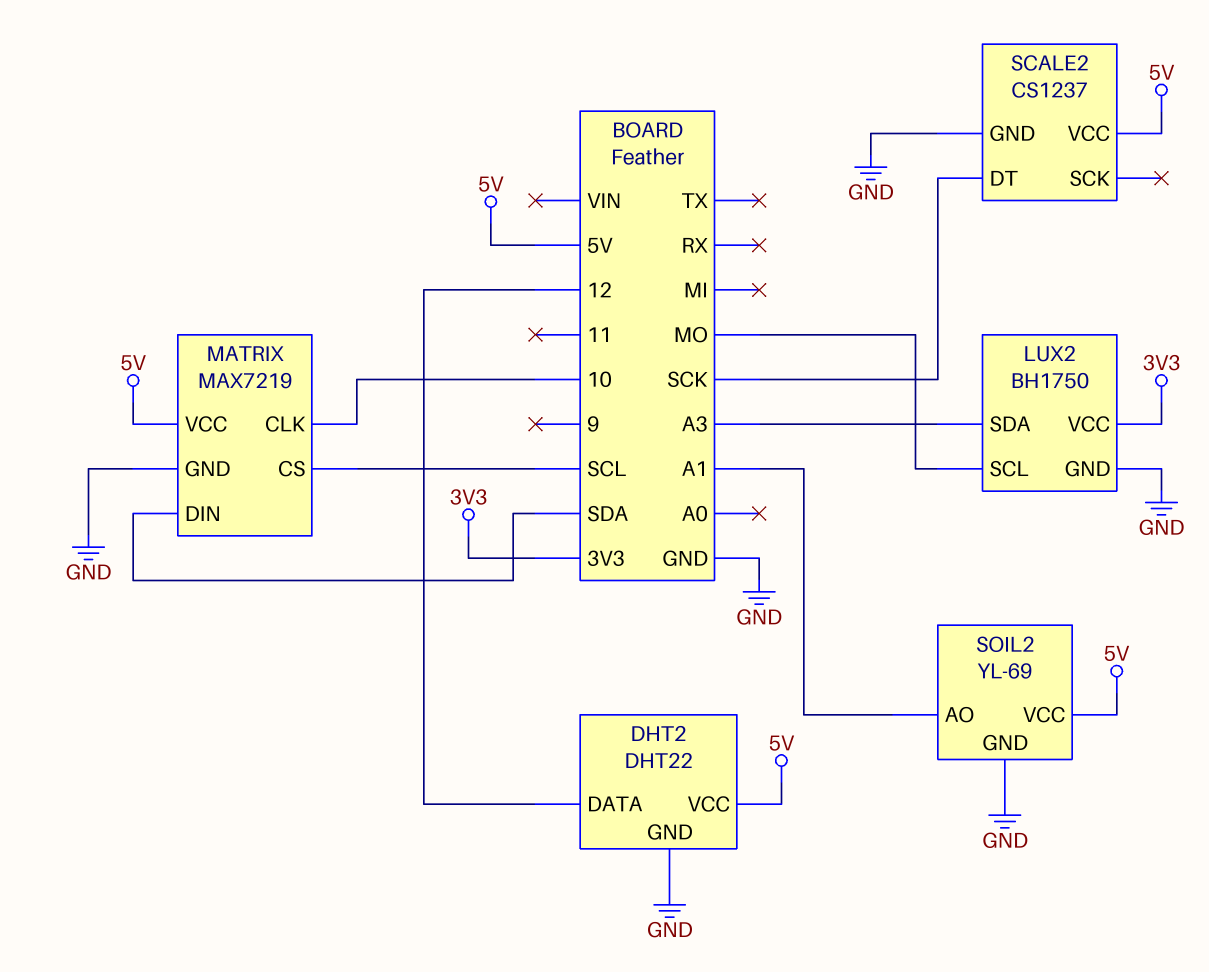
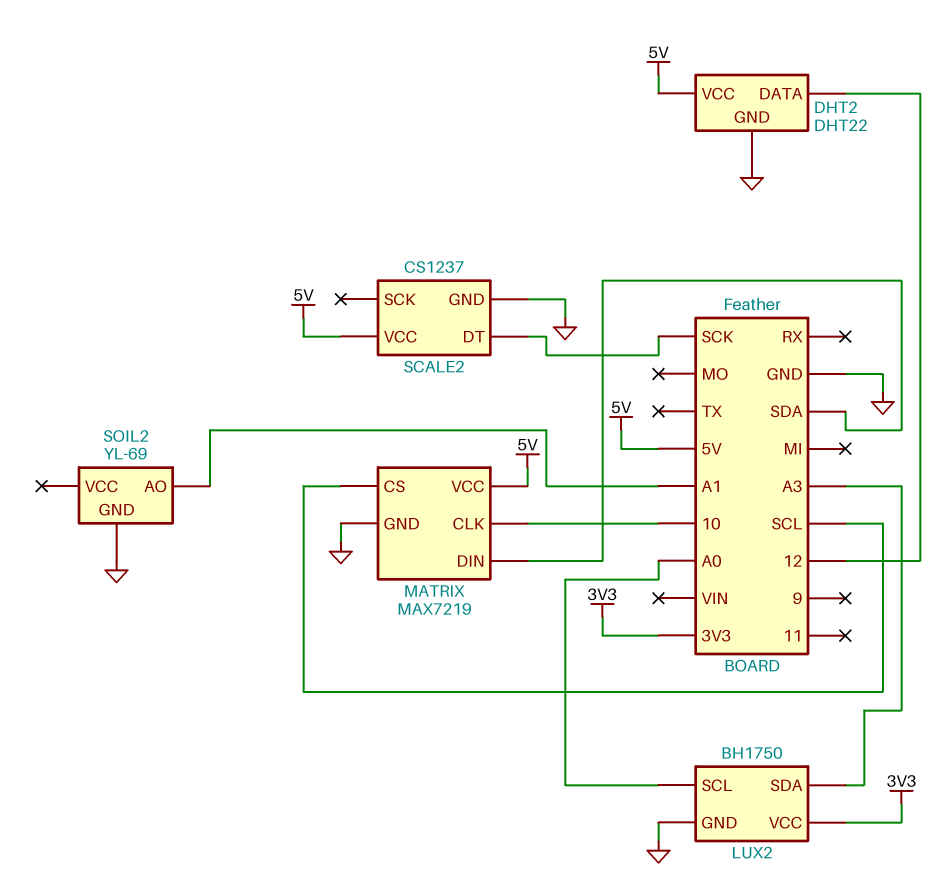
LUX2 pin SCL: MO -> A0
SOIL2 pin VCC: 5V -> none

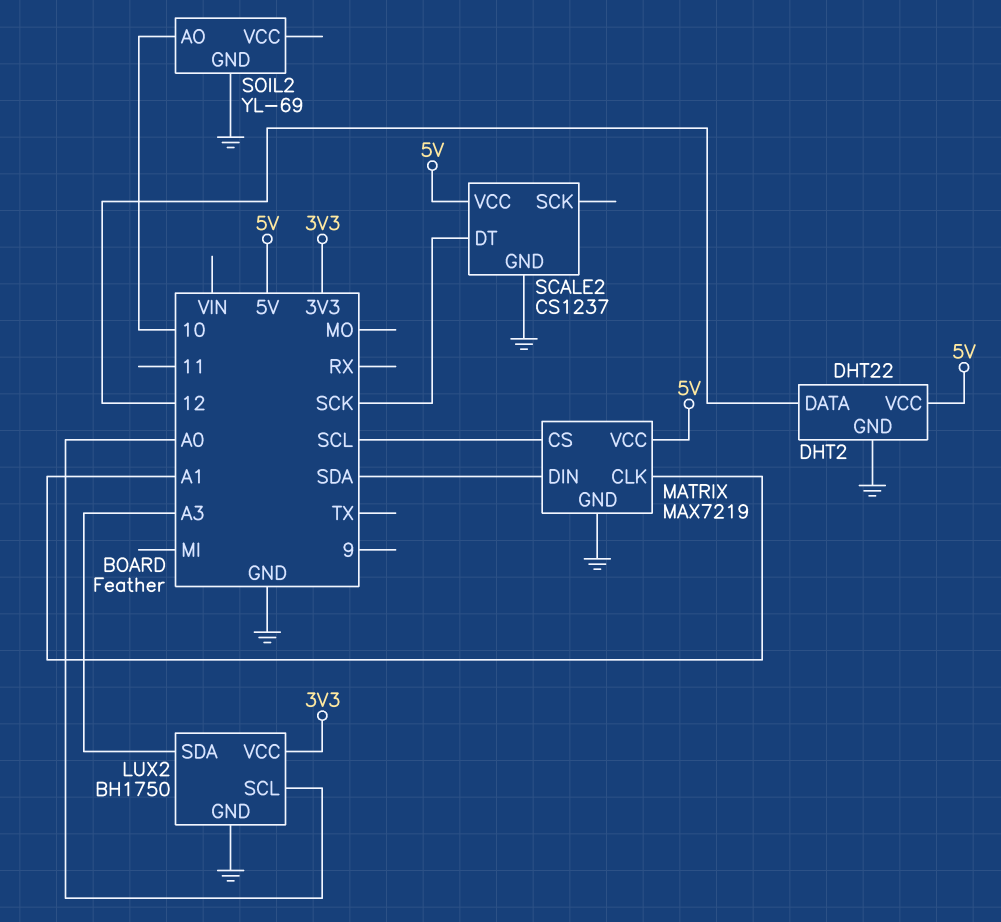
MATRIX pin CLK: 10 -> A1
SOIL2 pin AO: A1 -> 10

